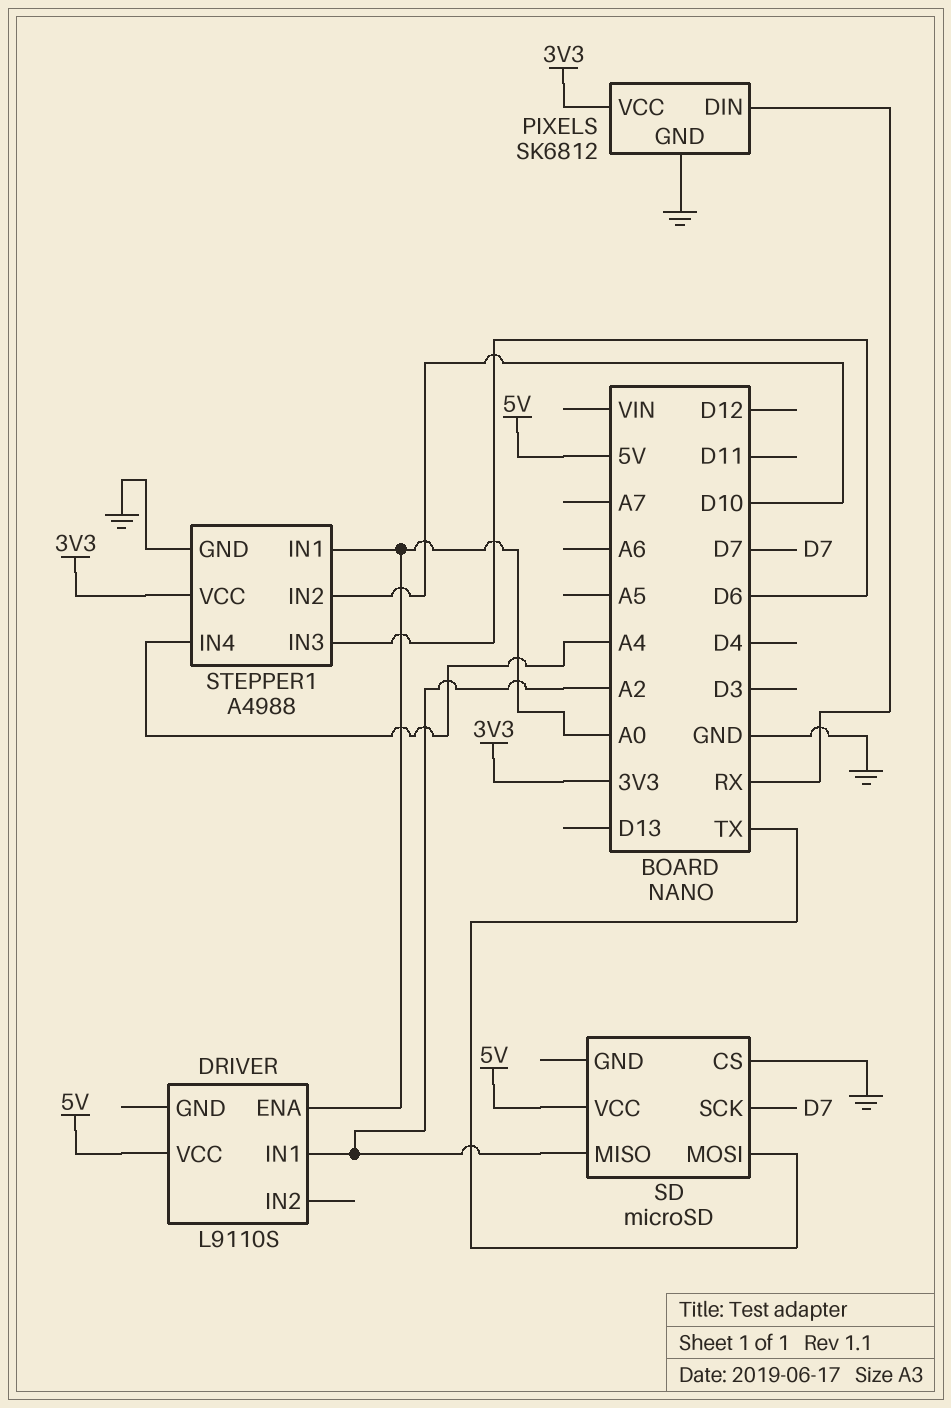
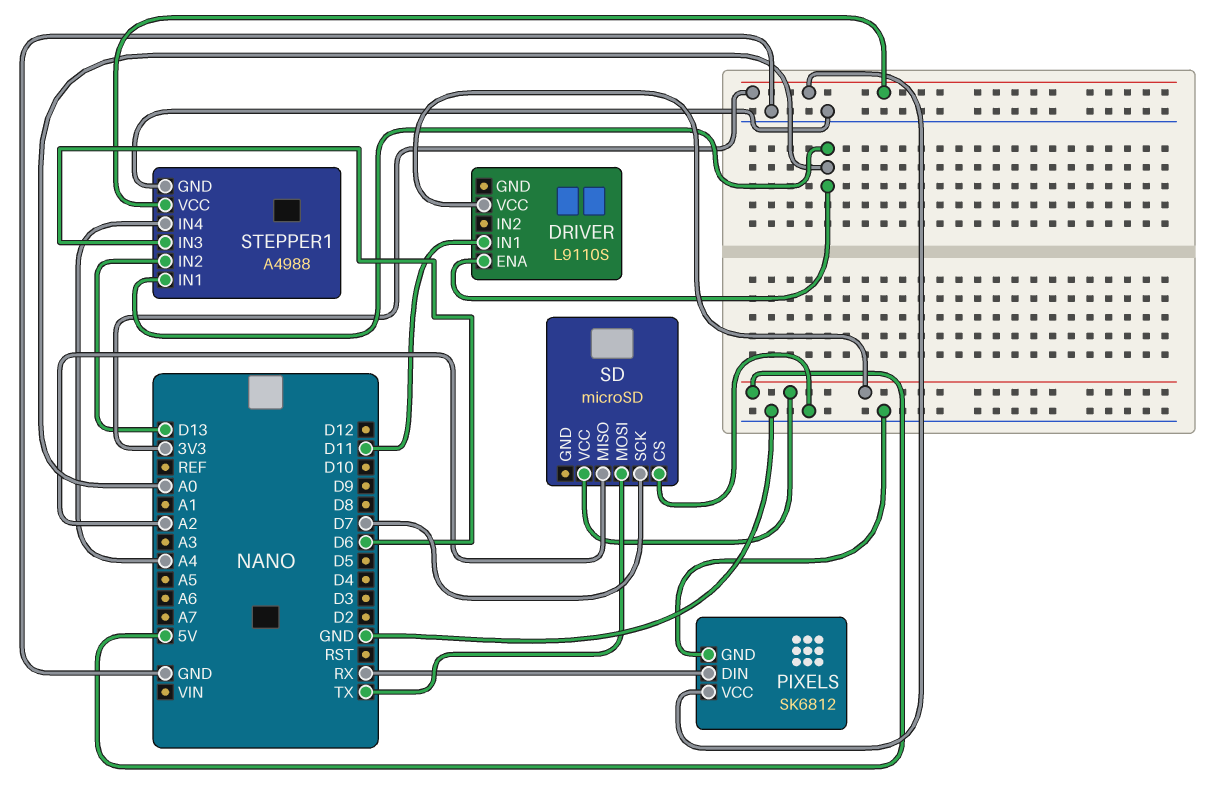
DRIVER pin IN1: A2 -> D11
STEPPER1 pin IN2: D10 -> D13

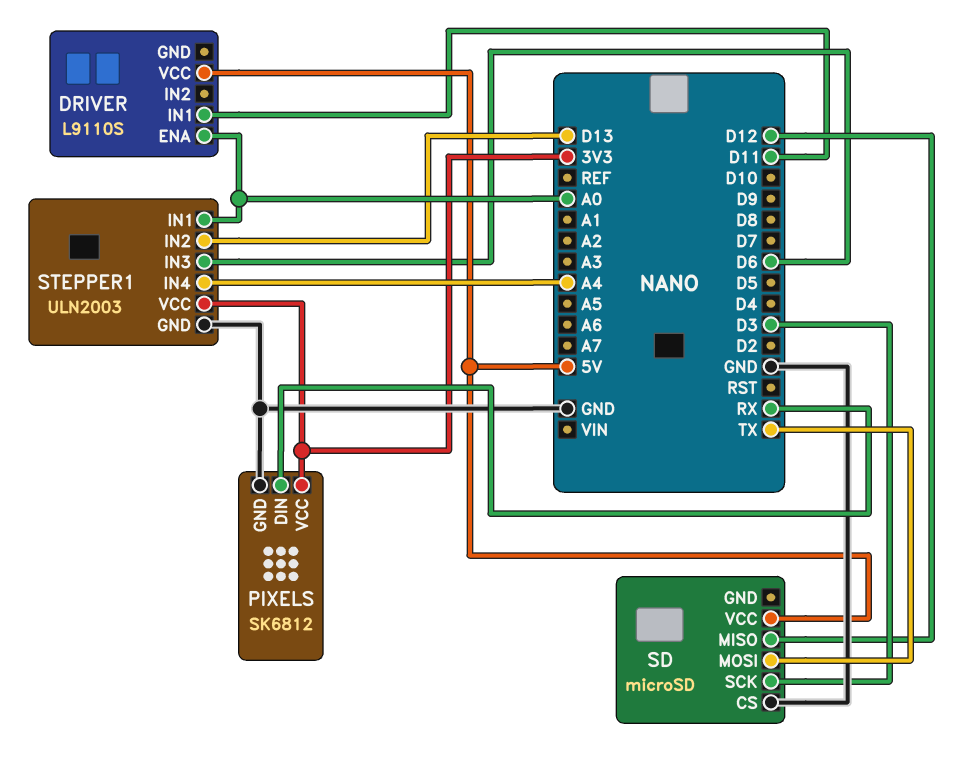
SD pin MISO: A2 -> D12
SD pin SCK: D7 -> D3
STEPPER1: A4988 -> ULN2003

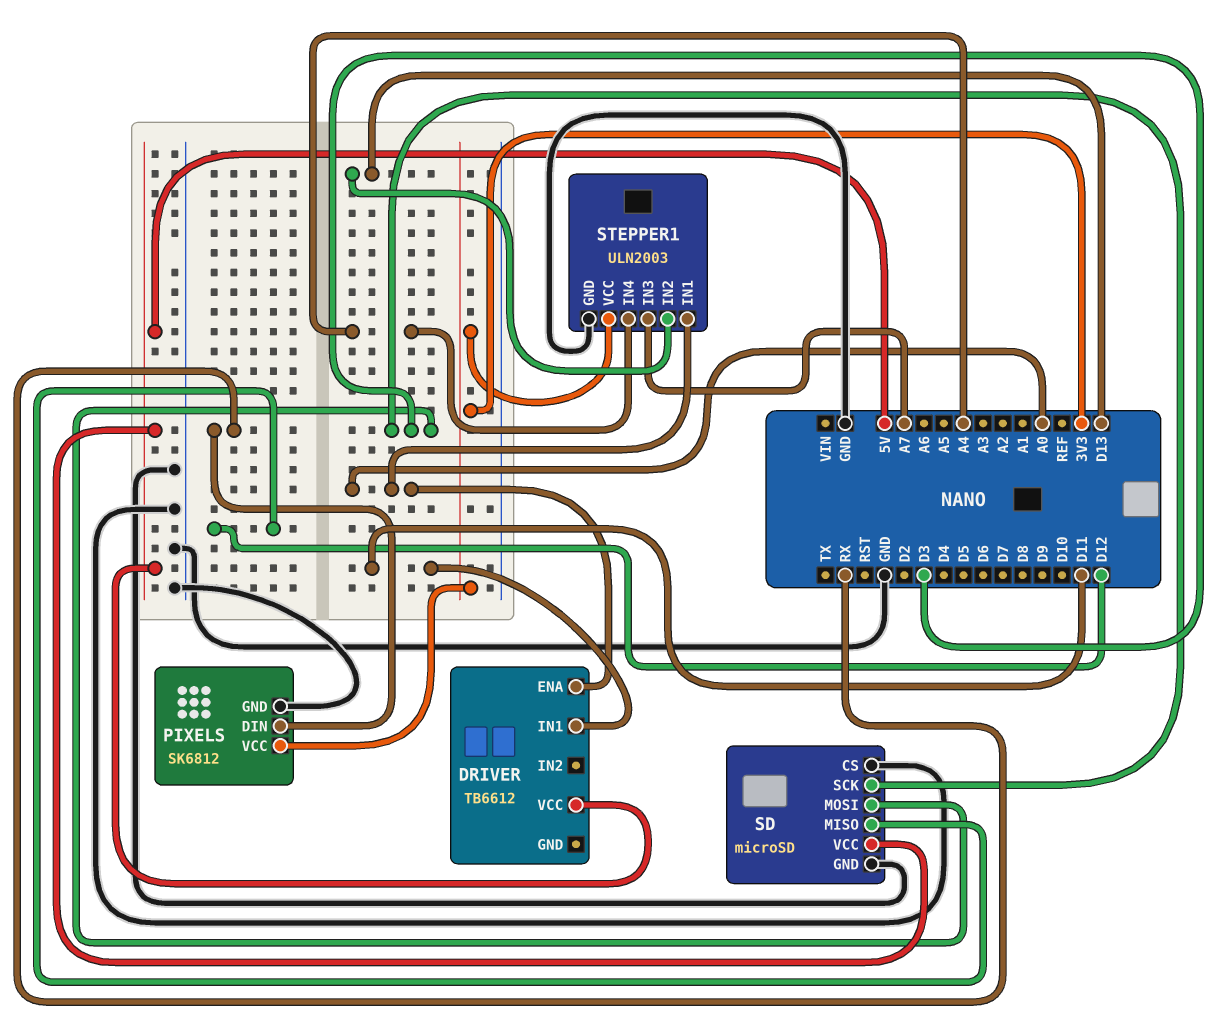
DRIVER: L9110S -> TB6612
SD pin GND: none -> GND
SD pin MOSI: TX -> D3
STEPPER1 pin IN3: D6 -> A7

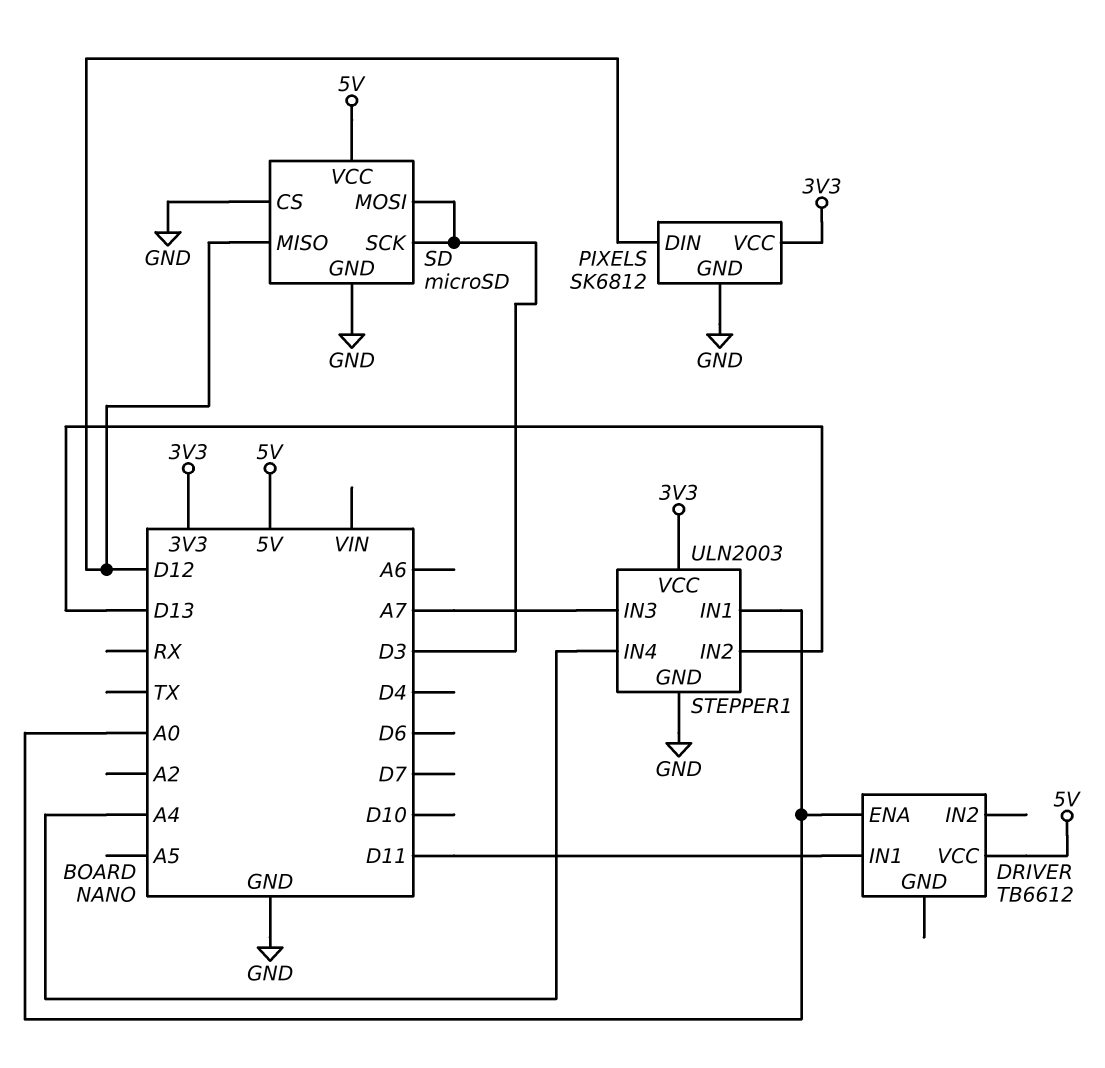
PIXELS pin DIN: RX -> D12

